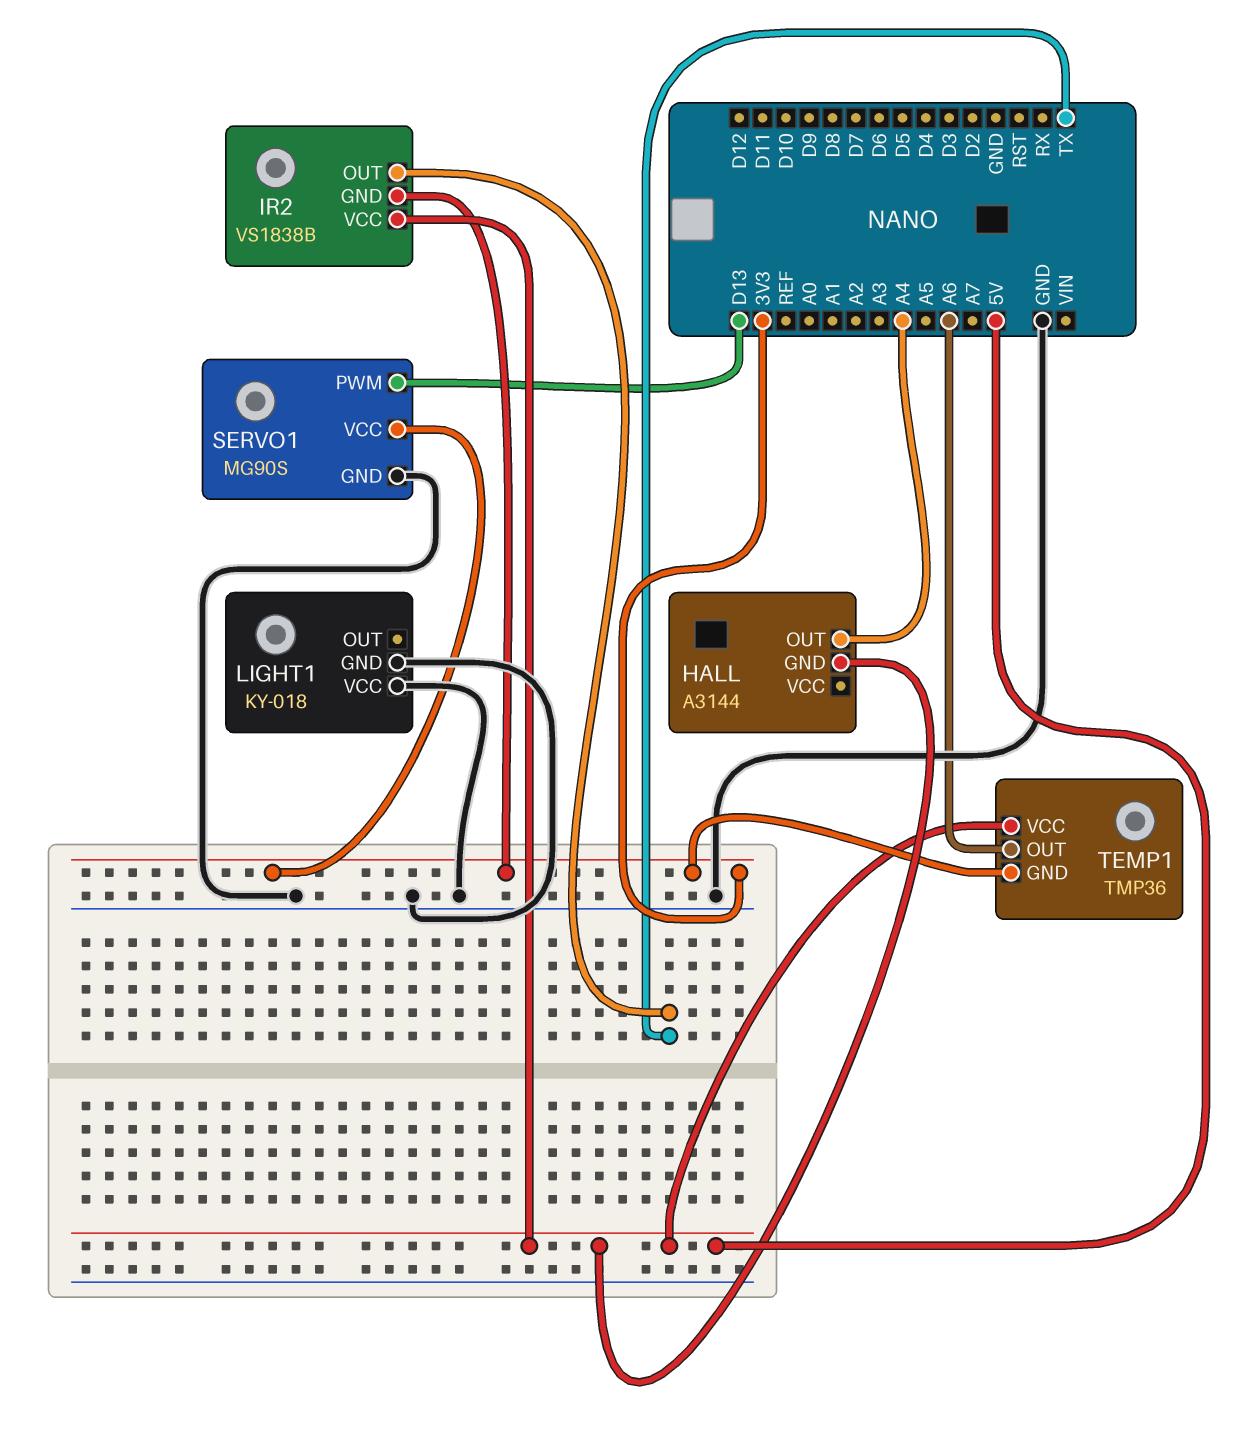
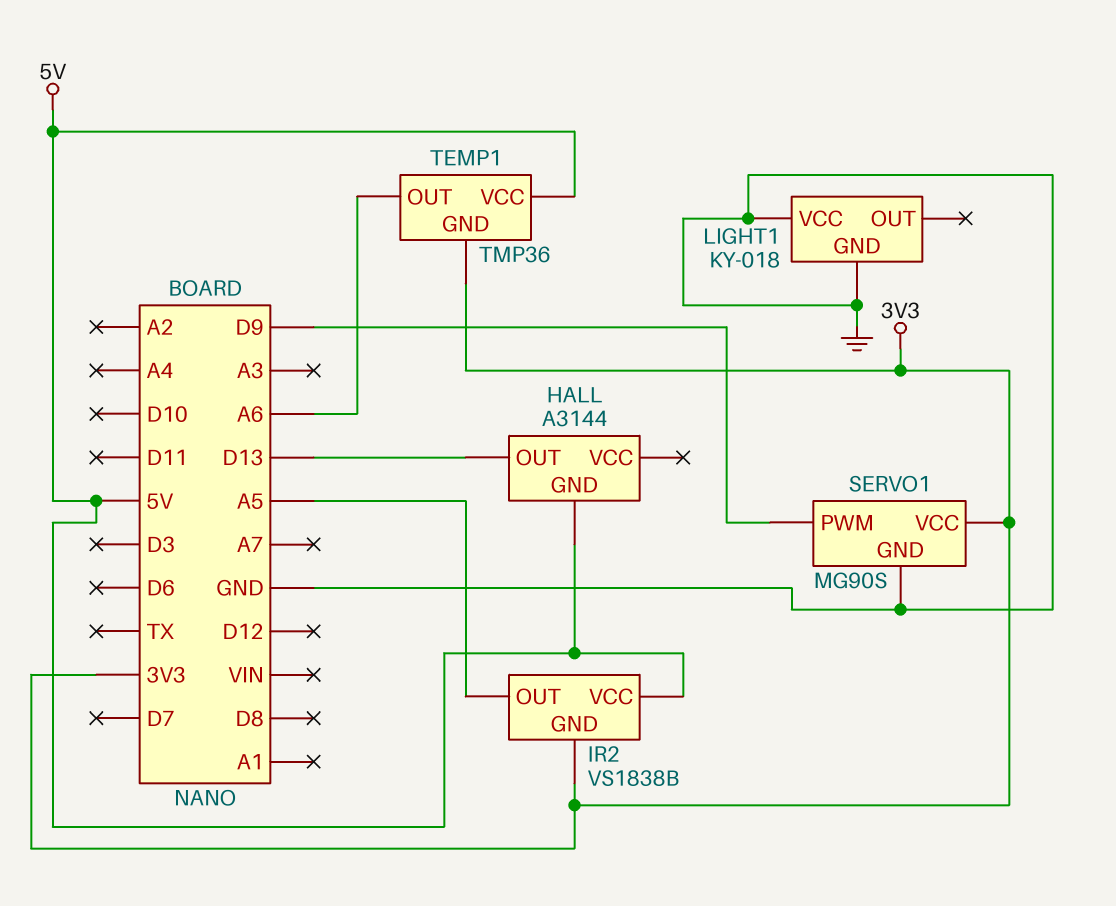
HALL pin OUT: A4 -> D13
IR2 pin OUT: TX -> A5
SERVO1 pin PWM: D13 -> D9

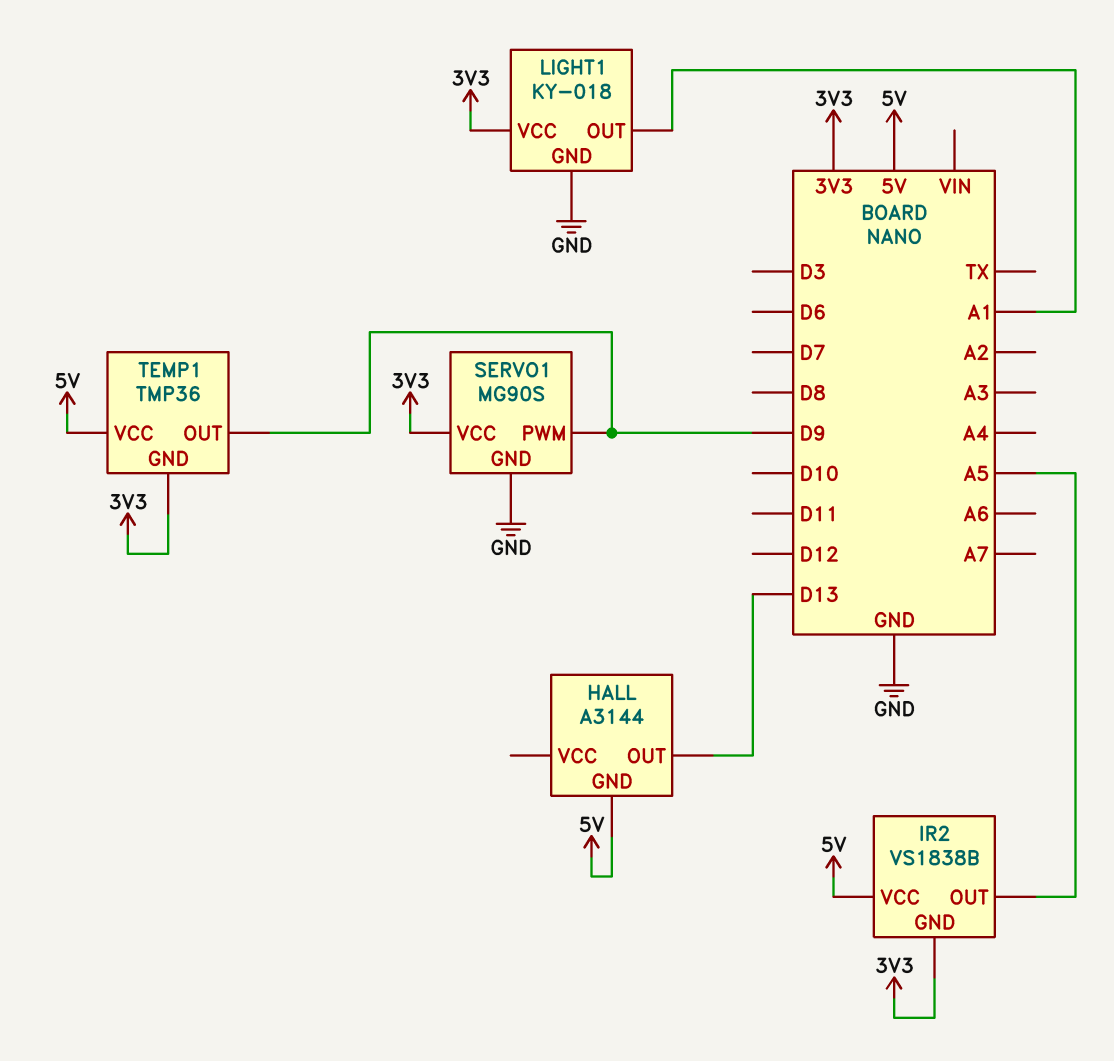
LIGHT1 pin OUT: none -> A1
LIGHT1 pin VCC: GND -> 3V3
TEMP1 pin OUT: A6 -> D9

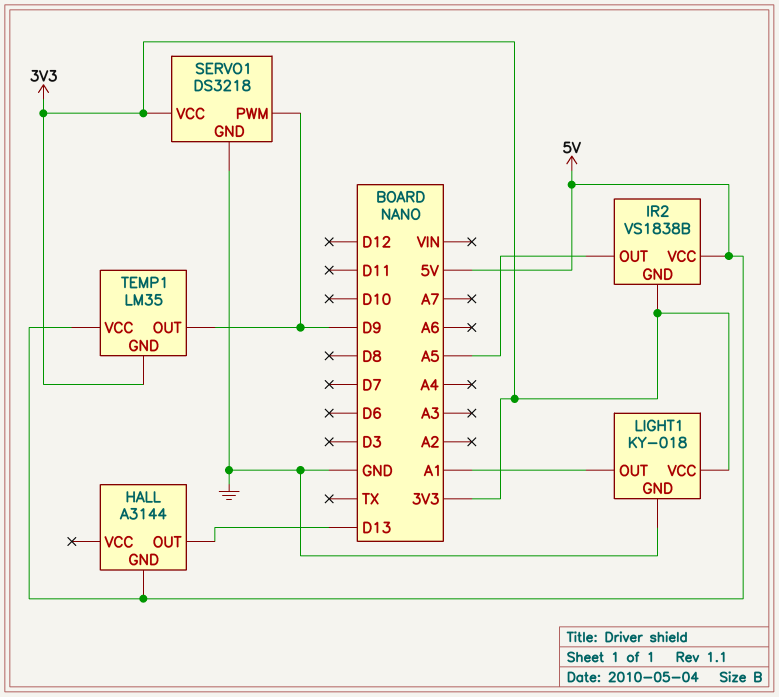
SERVO1: MG90S -> DS3218
TEMP1: TMP36 -> LM35

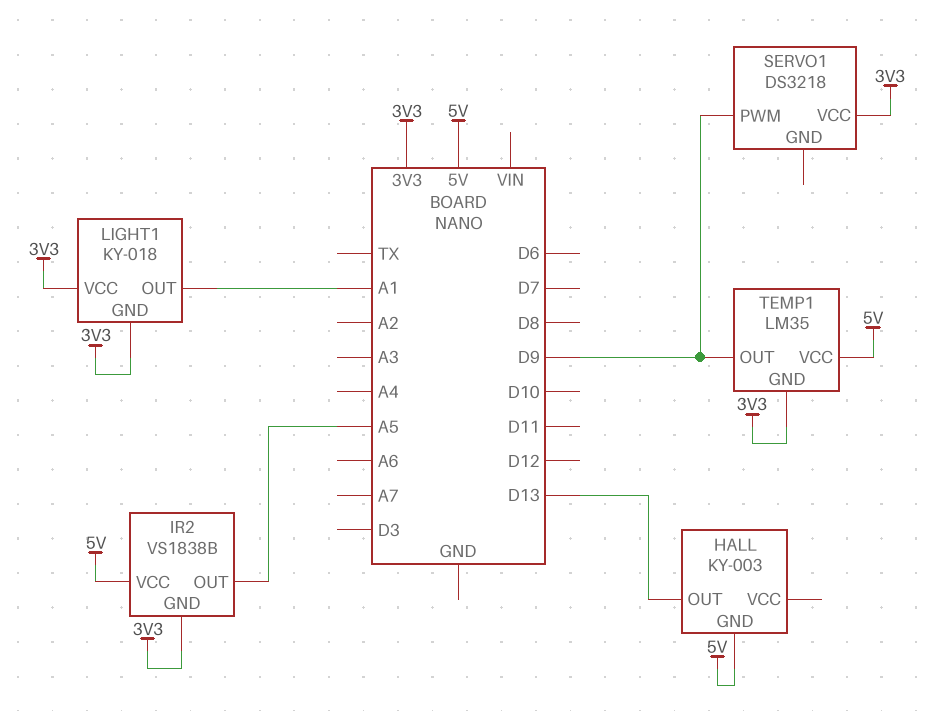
HALL: A3144 -> KY-003
LIGHT1 pin GND: GND -> 3V3
SERVO1 pin GND: GND -> none

